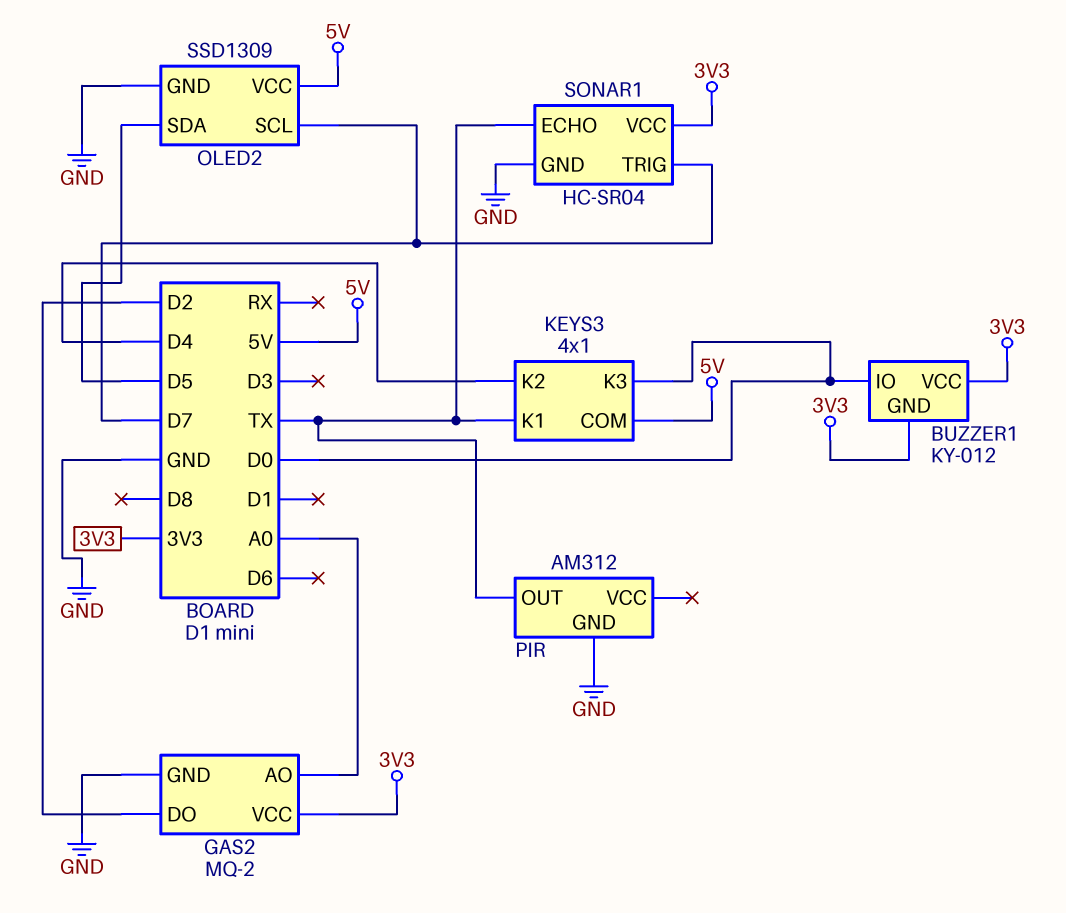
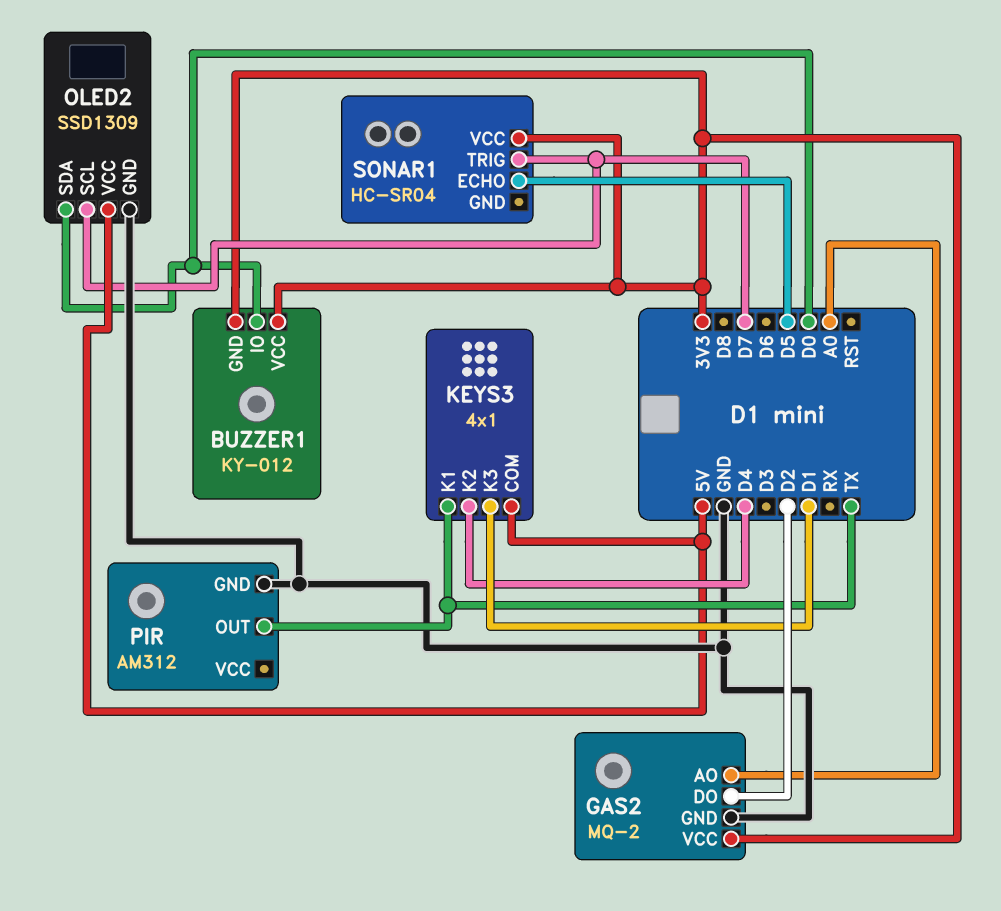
KEYS3 pin K3: D0 -> D1
OLED2 pin SDA: D5 -> D0
SONAR1 pin ECHO: TX -> D5
SONAR1 pin GND: GND -> none

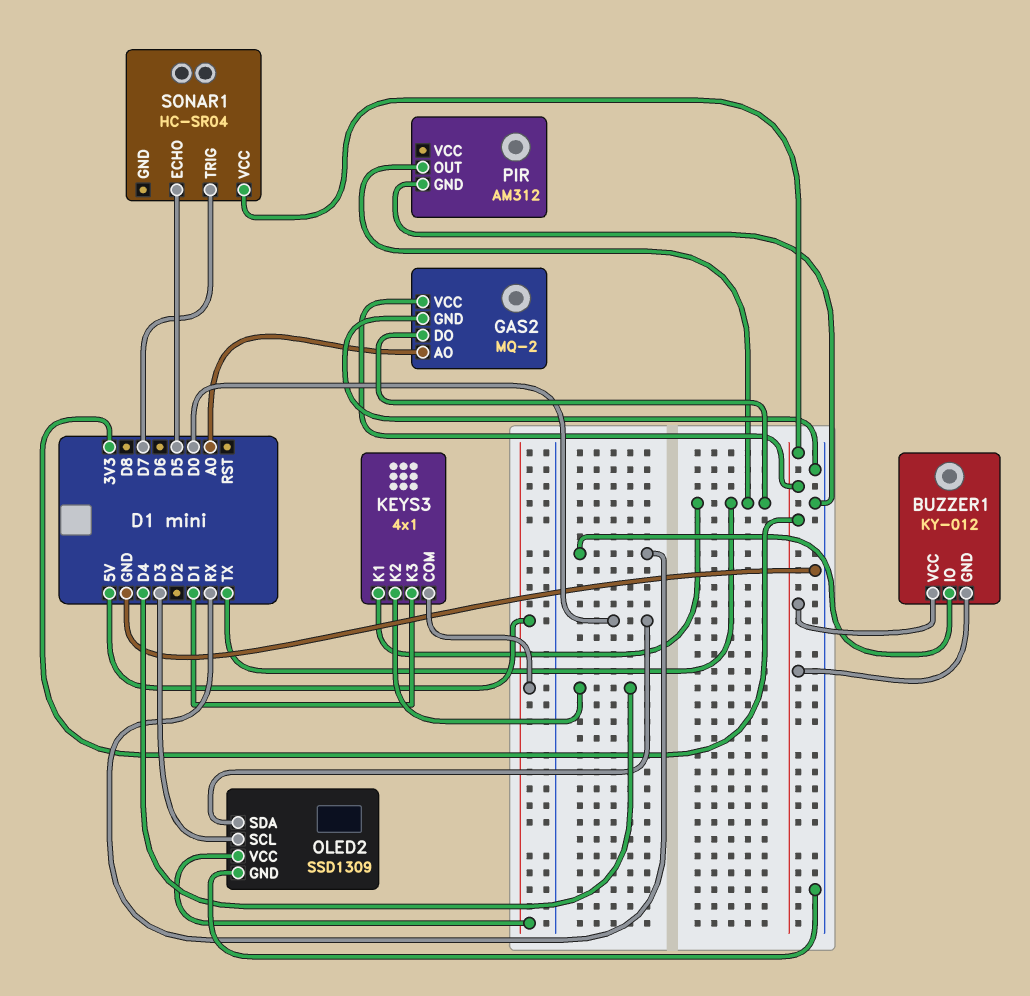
BUZZER1 pin IO: D0 -> RX
GAS2 pin DO: D2 -> TX
OLED2 pin SCL: D7 -> D3

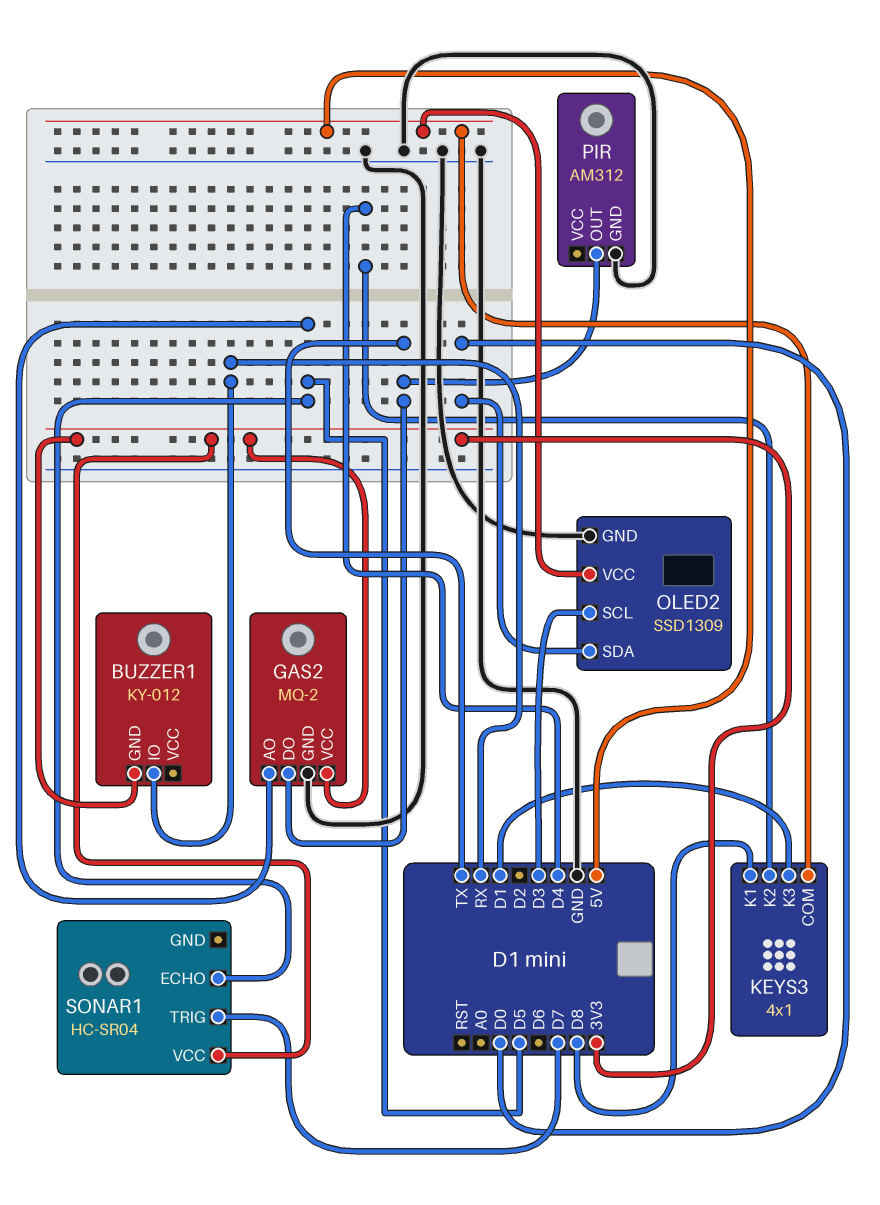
BUZZER1 pin VCC: 3V3 -> none
GAS2 pin AO: A0 -> D5
KEYS3 pin K1: TX -> D8

